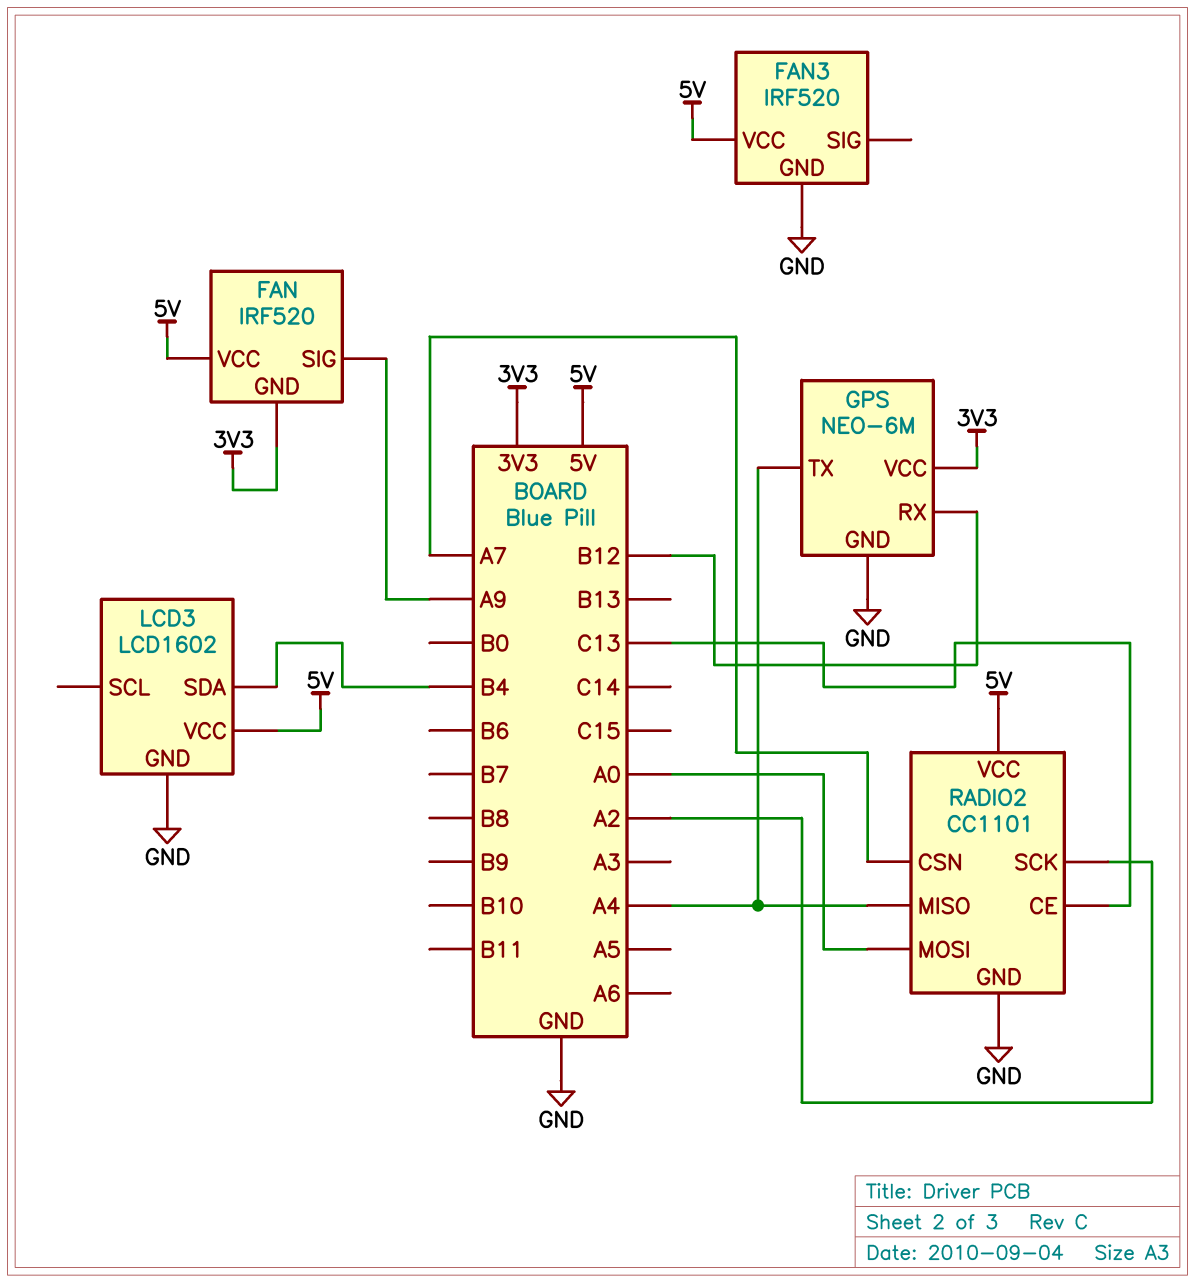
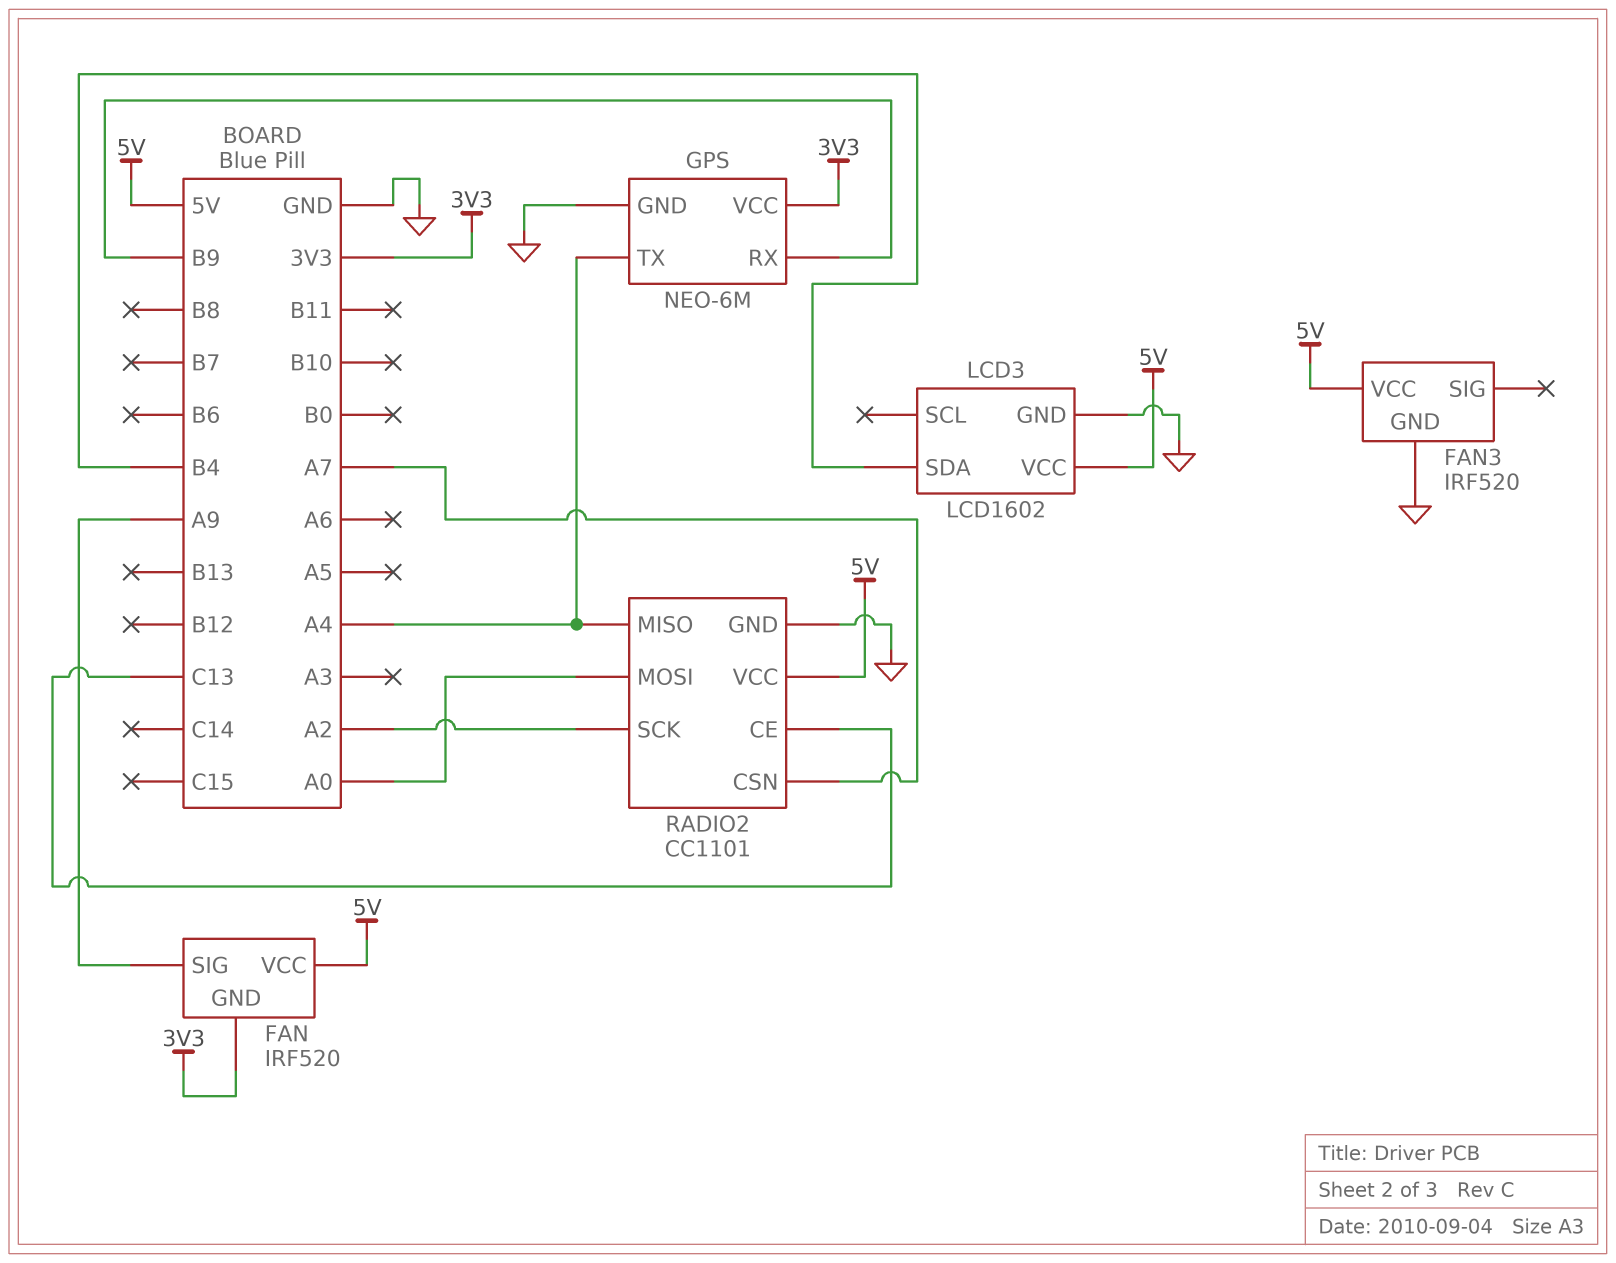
GPS pin RX: B12 -> B9

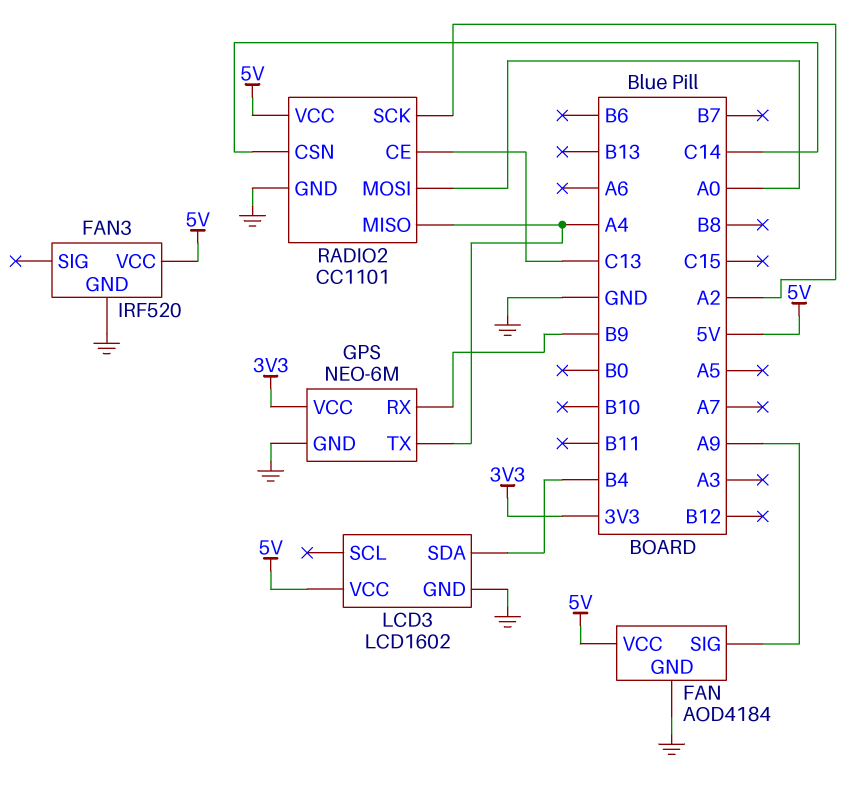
FAN: IRF520 -> AOD4184
FAN pin GND: 3V3 -> GND
RADIO2 pin CSN: A7 -> C14

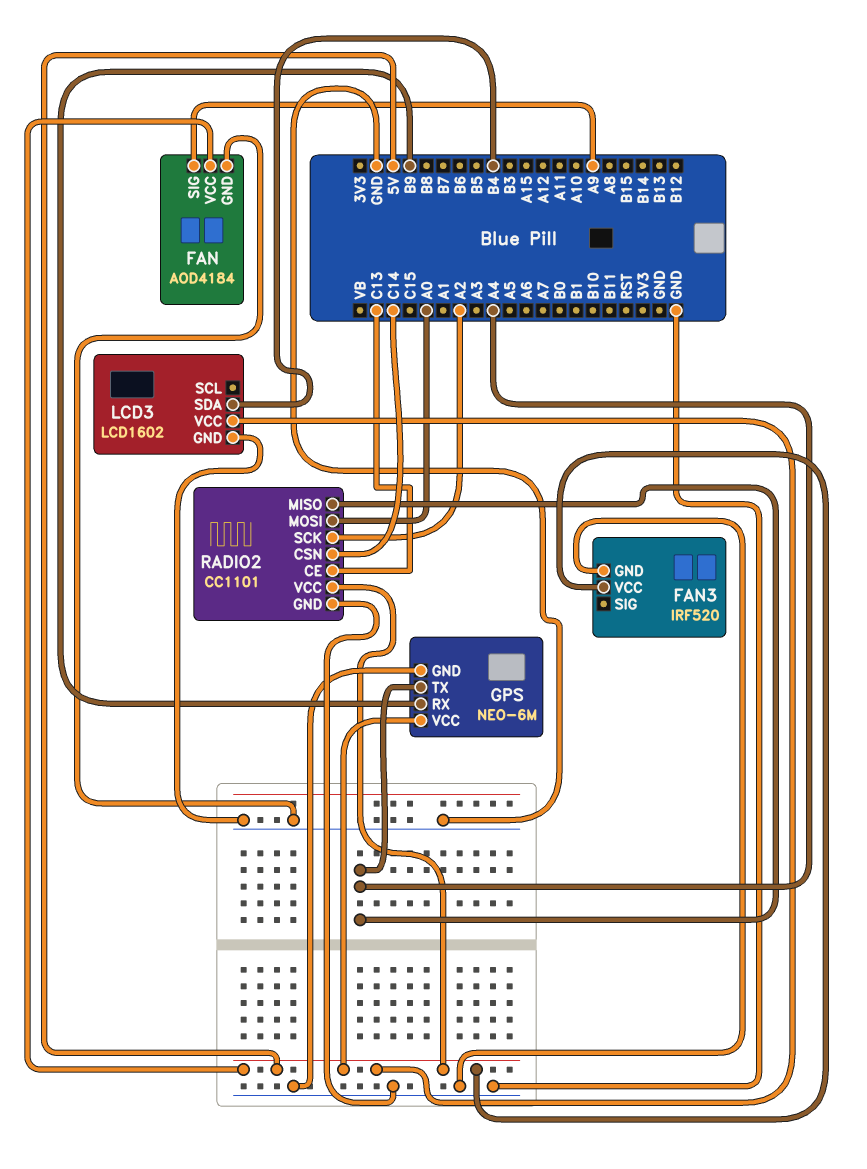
GPS pin VCC: 3V3 -> 5V

